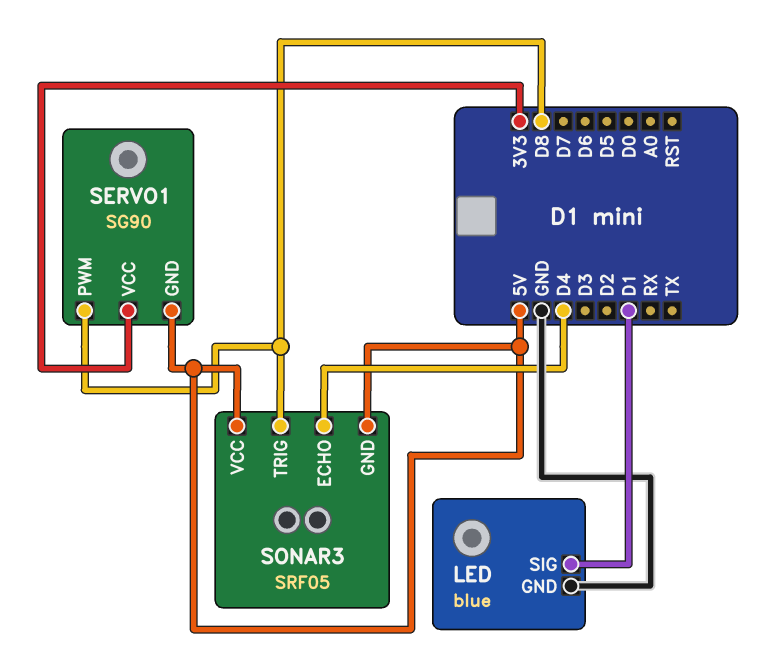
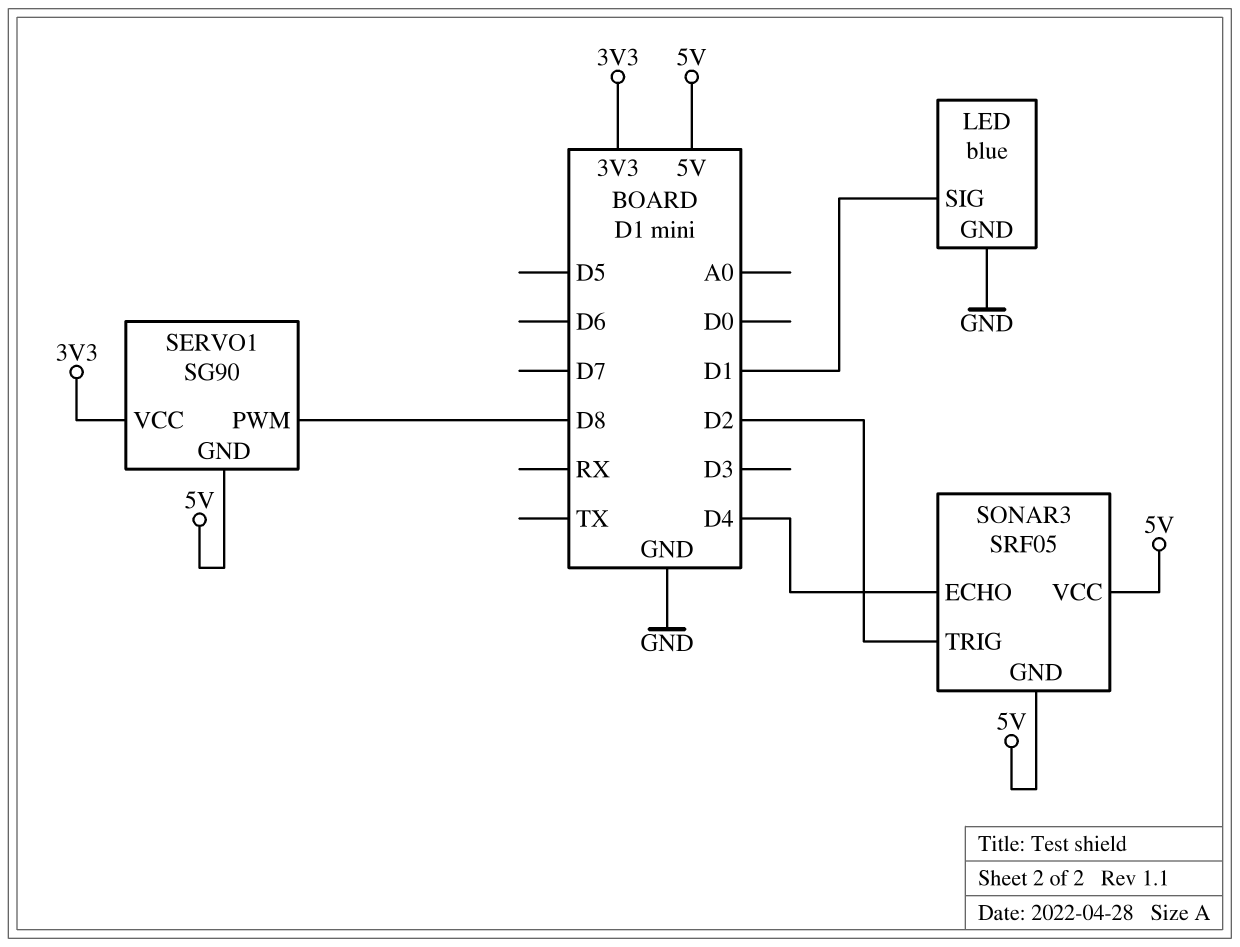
SONAR3 pin TRIG: D8 -> D2

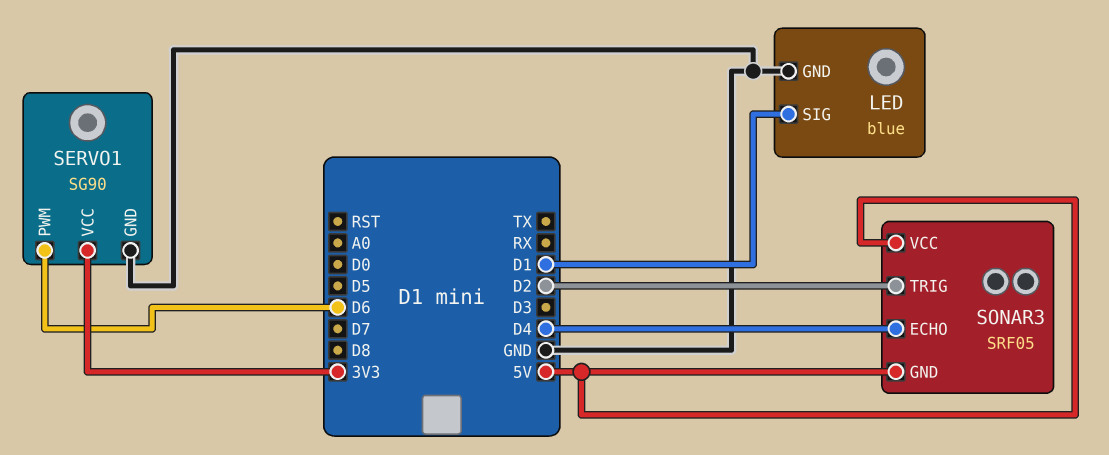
SERVO1 pin GND: 5V -> GND
SERVO1 pin PWM: D8 -> D6

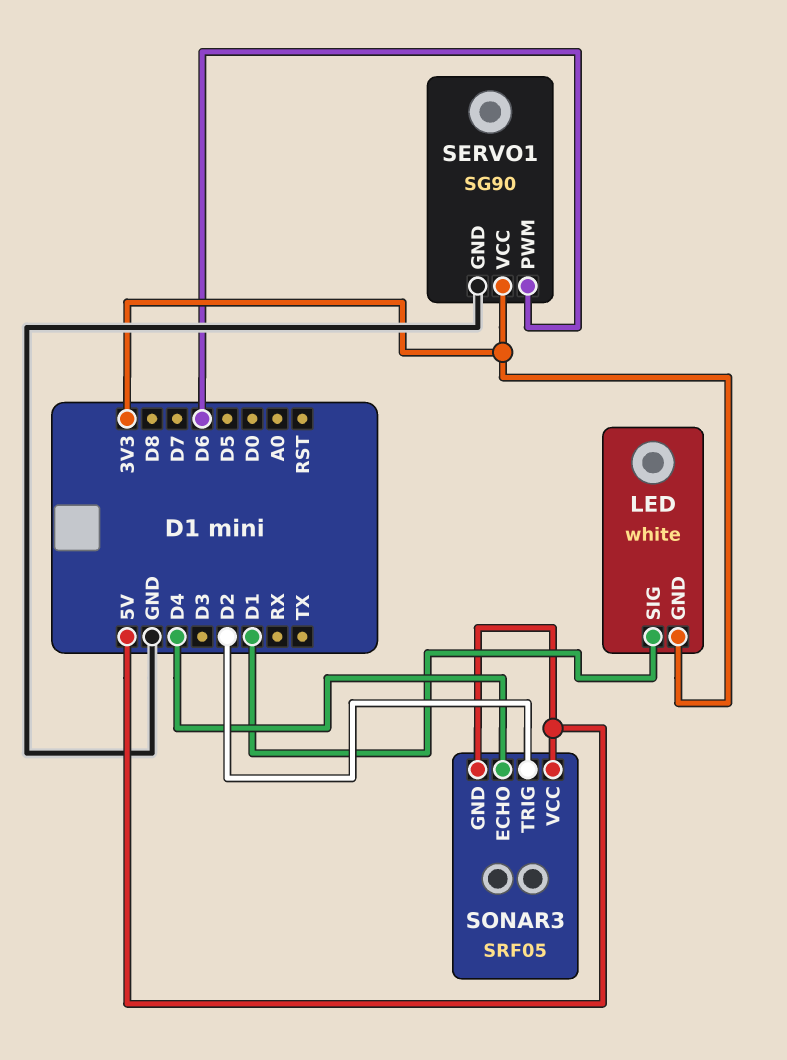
LED: blue -> white
LED pin GND: GND -> 3V3

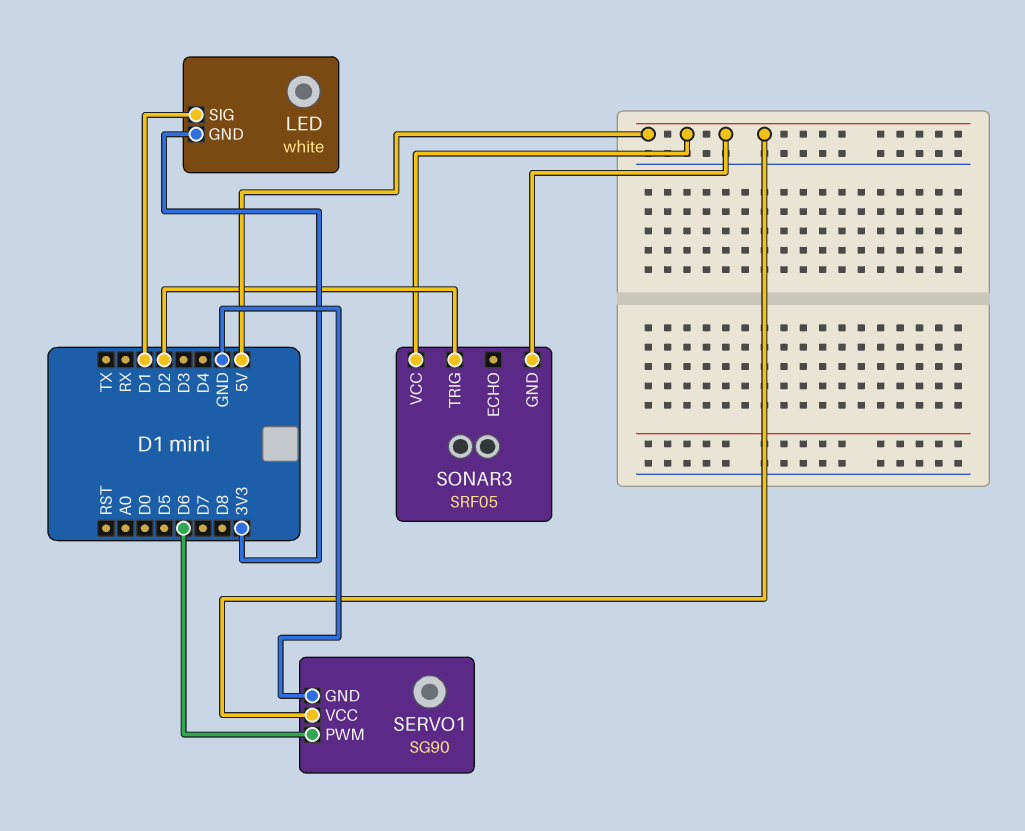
SERVO1 pin VCC: 3V3 -> 5V
SONAR3 pin ECHO: D4 -> none

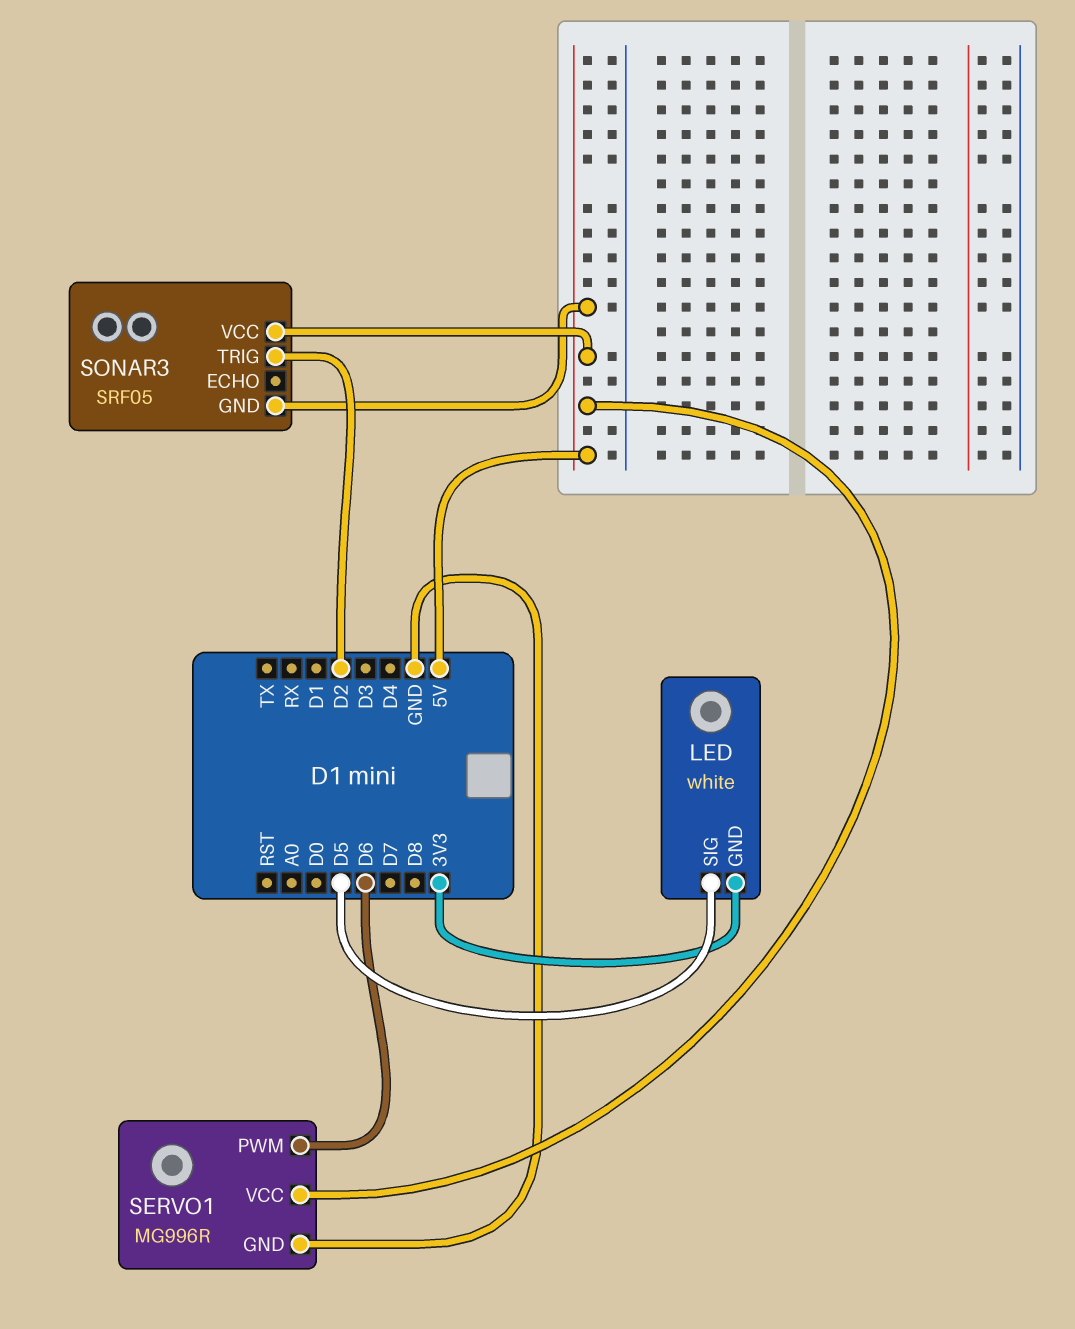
LED pin SIG: D1 -> D5
SERVO1: SG90 -> MG996R

